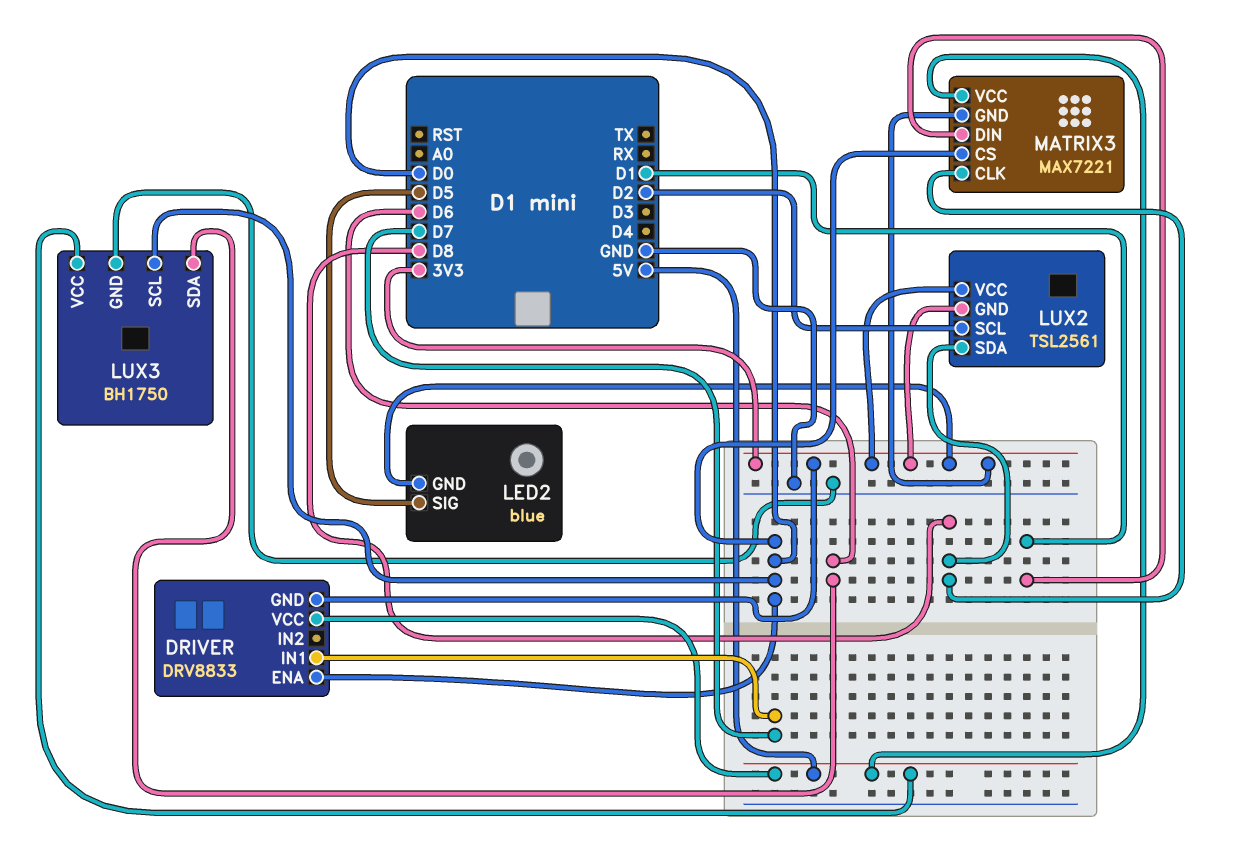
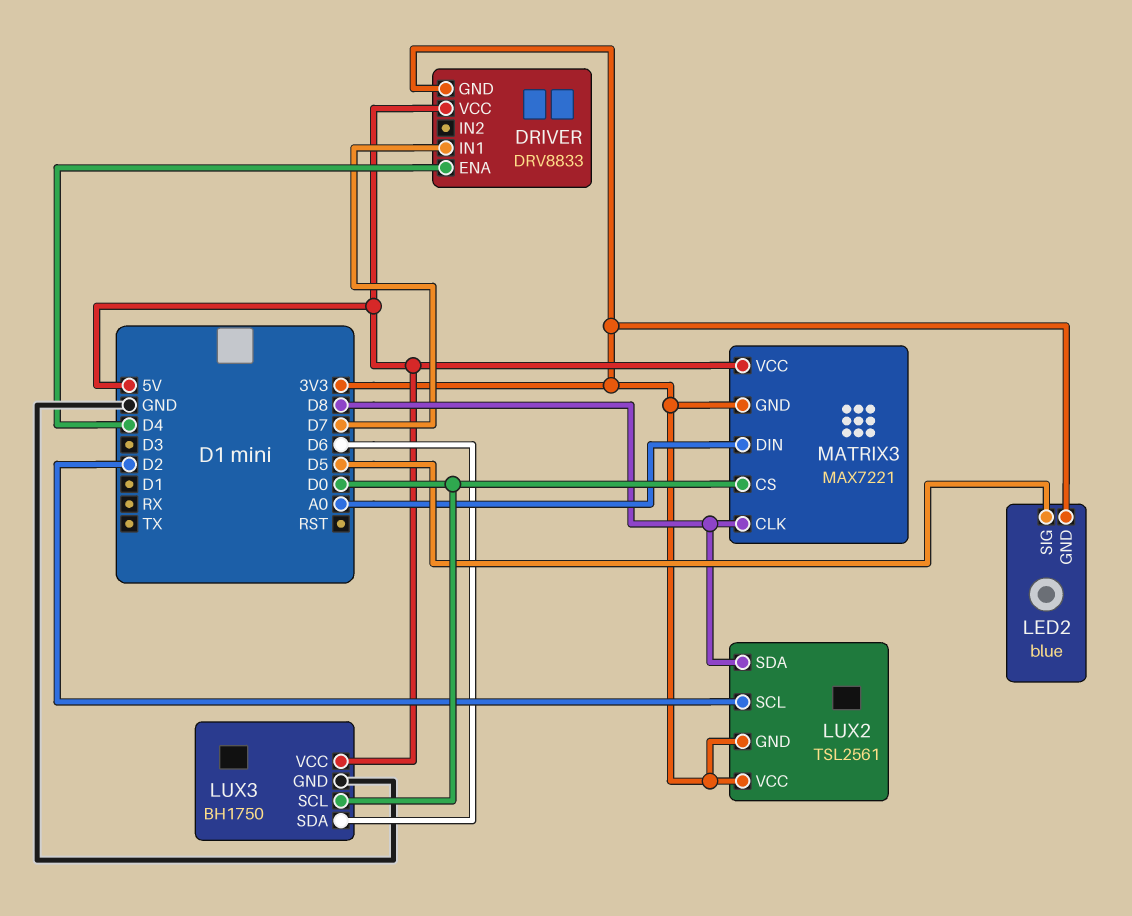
DRIVER pin ENA: D0 -> D4
MATRIX3 pin DIN: D1 -> A0

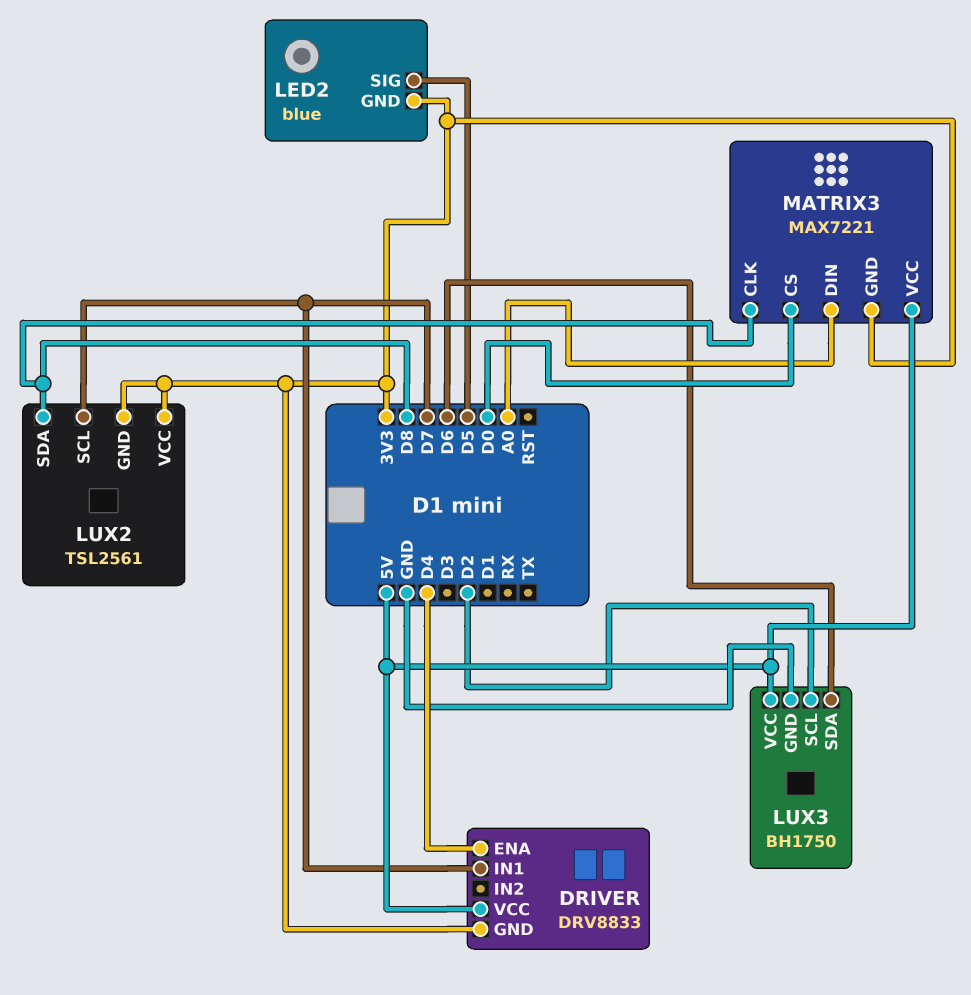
LUX2 pin SCL: D2 -> D7
LUX3 pin SCL: D0 -> D2

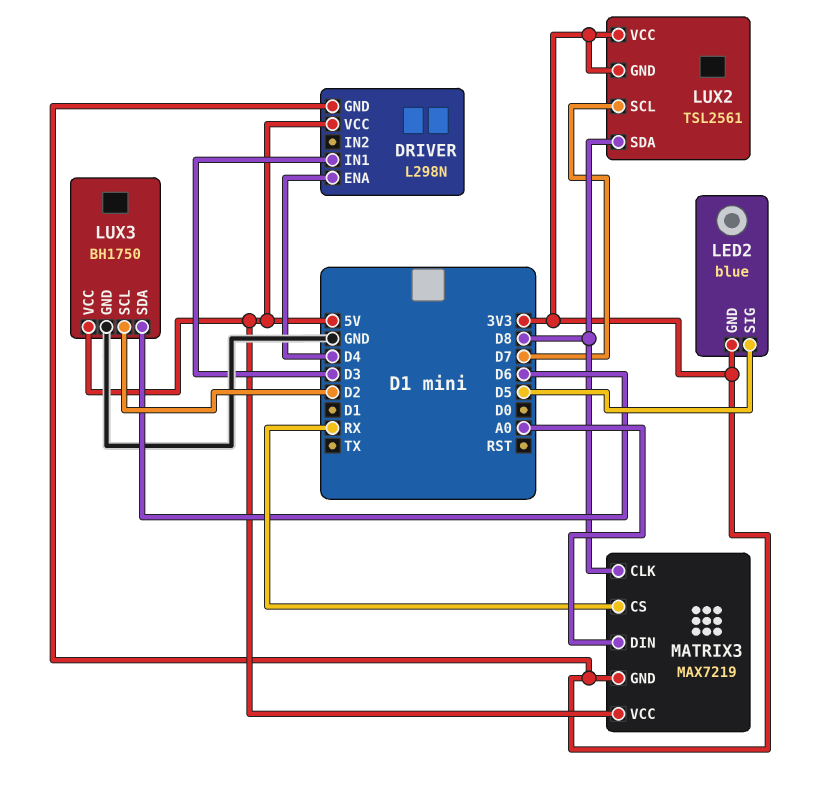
DRIVER: DRV8833 -> L298N
DRIVER pin IN1: D7 -> D3
MATRIX3: MAX7221 -> MAX7219
MATRIX3 pin CS: D0 -> RX

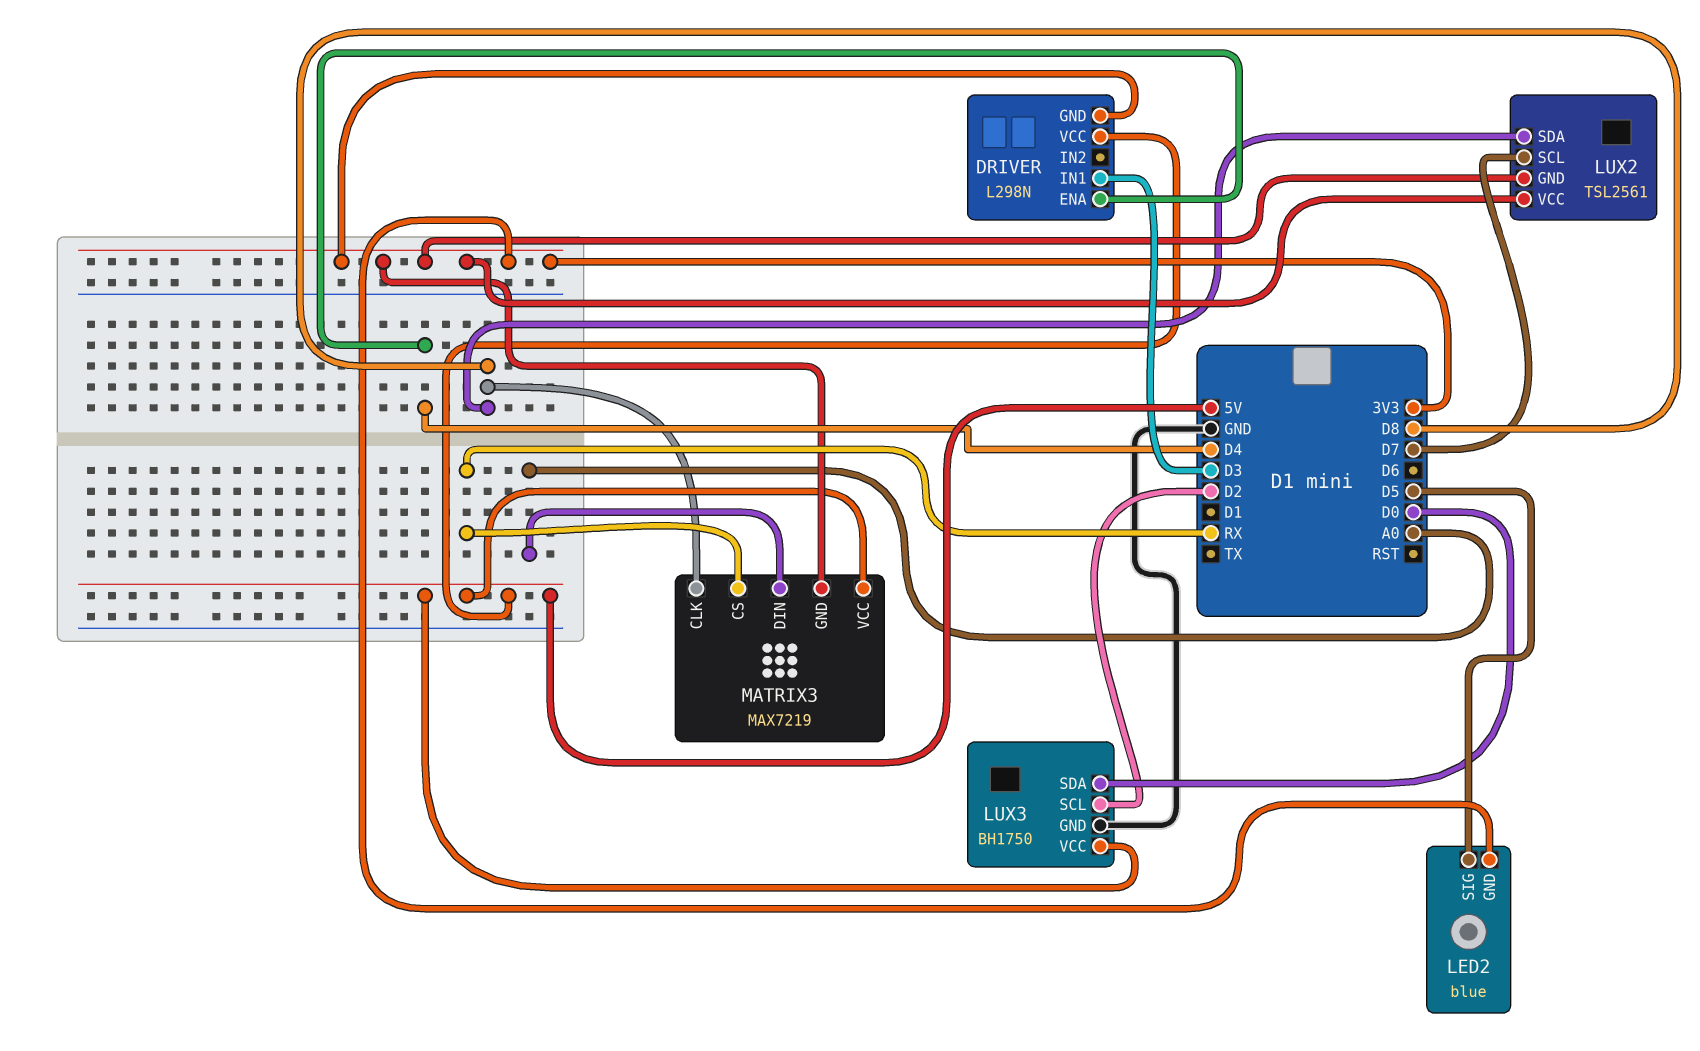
LUX3 pin SDA: D6 -> D0

